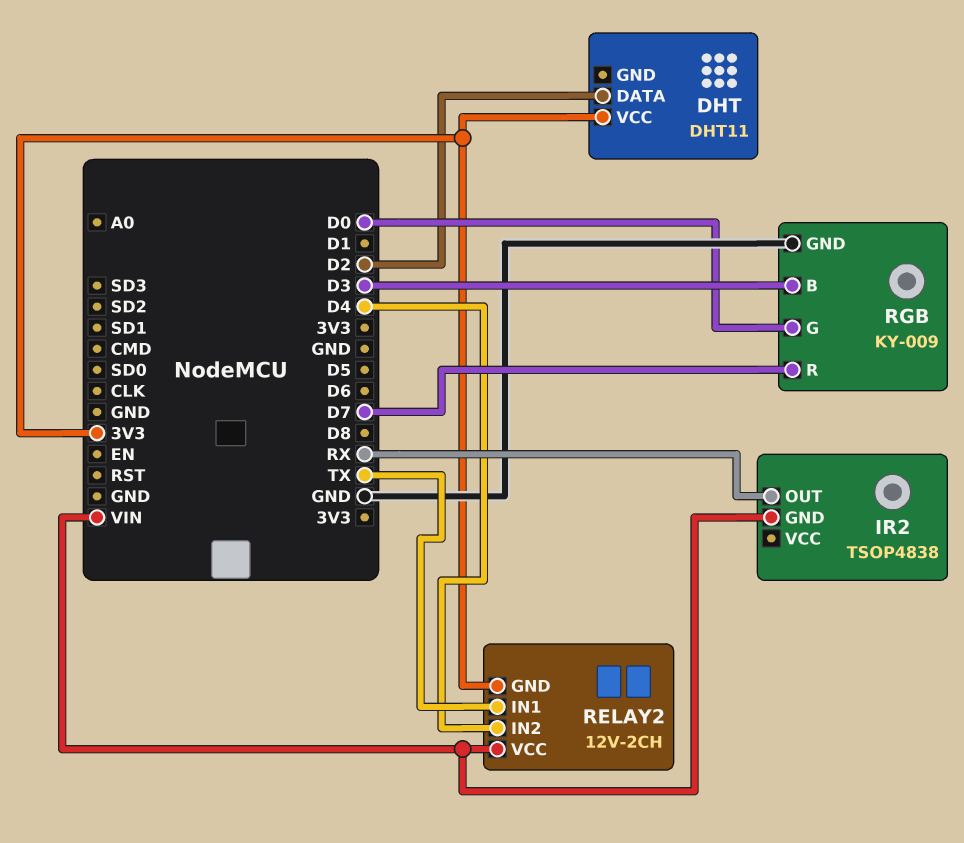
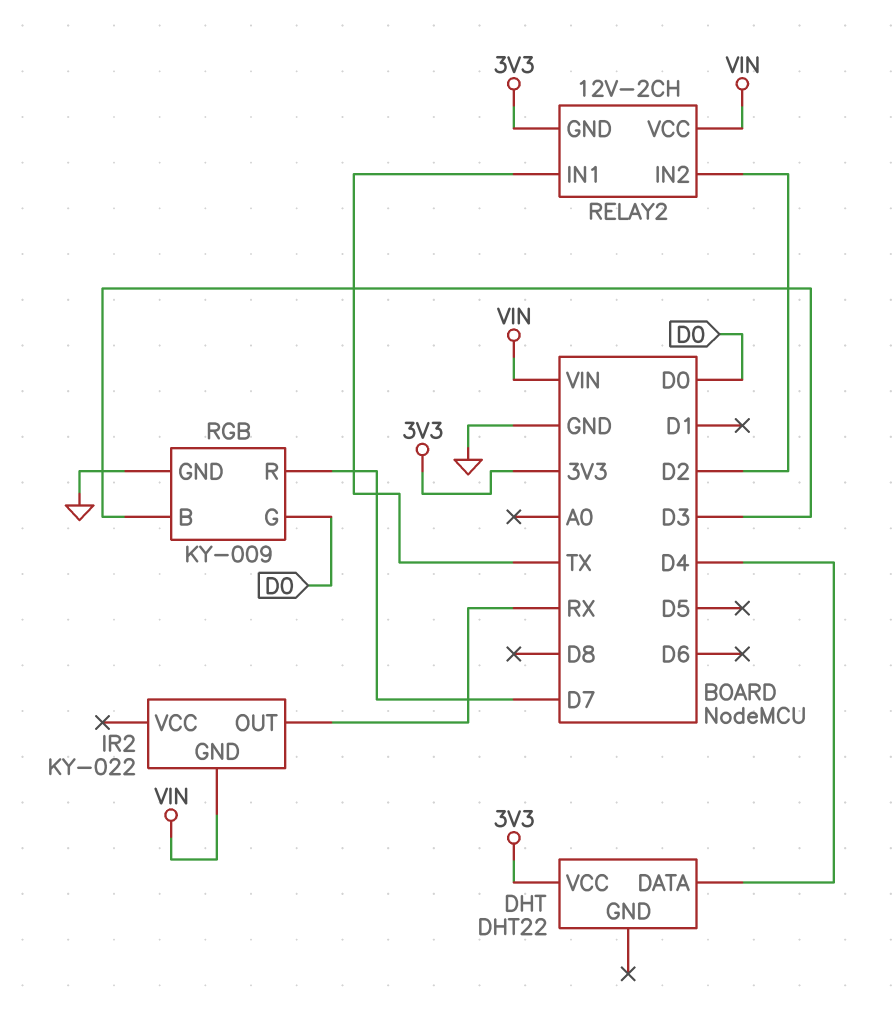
DHT: DHT11 -> DHT22
DHT pin DATA: D2 -> D4
IR2: TSOP4838 -> KY-022
RELAY2 pin IN2: D4 -> D2

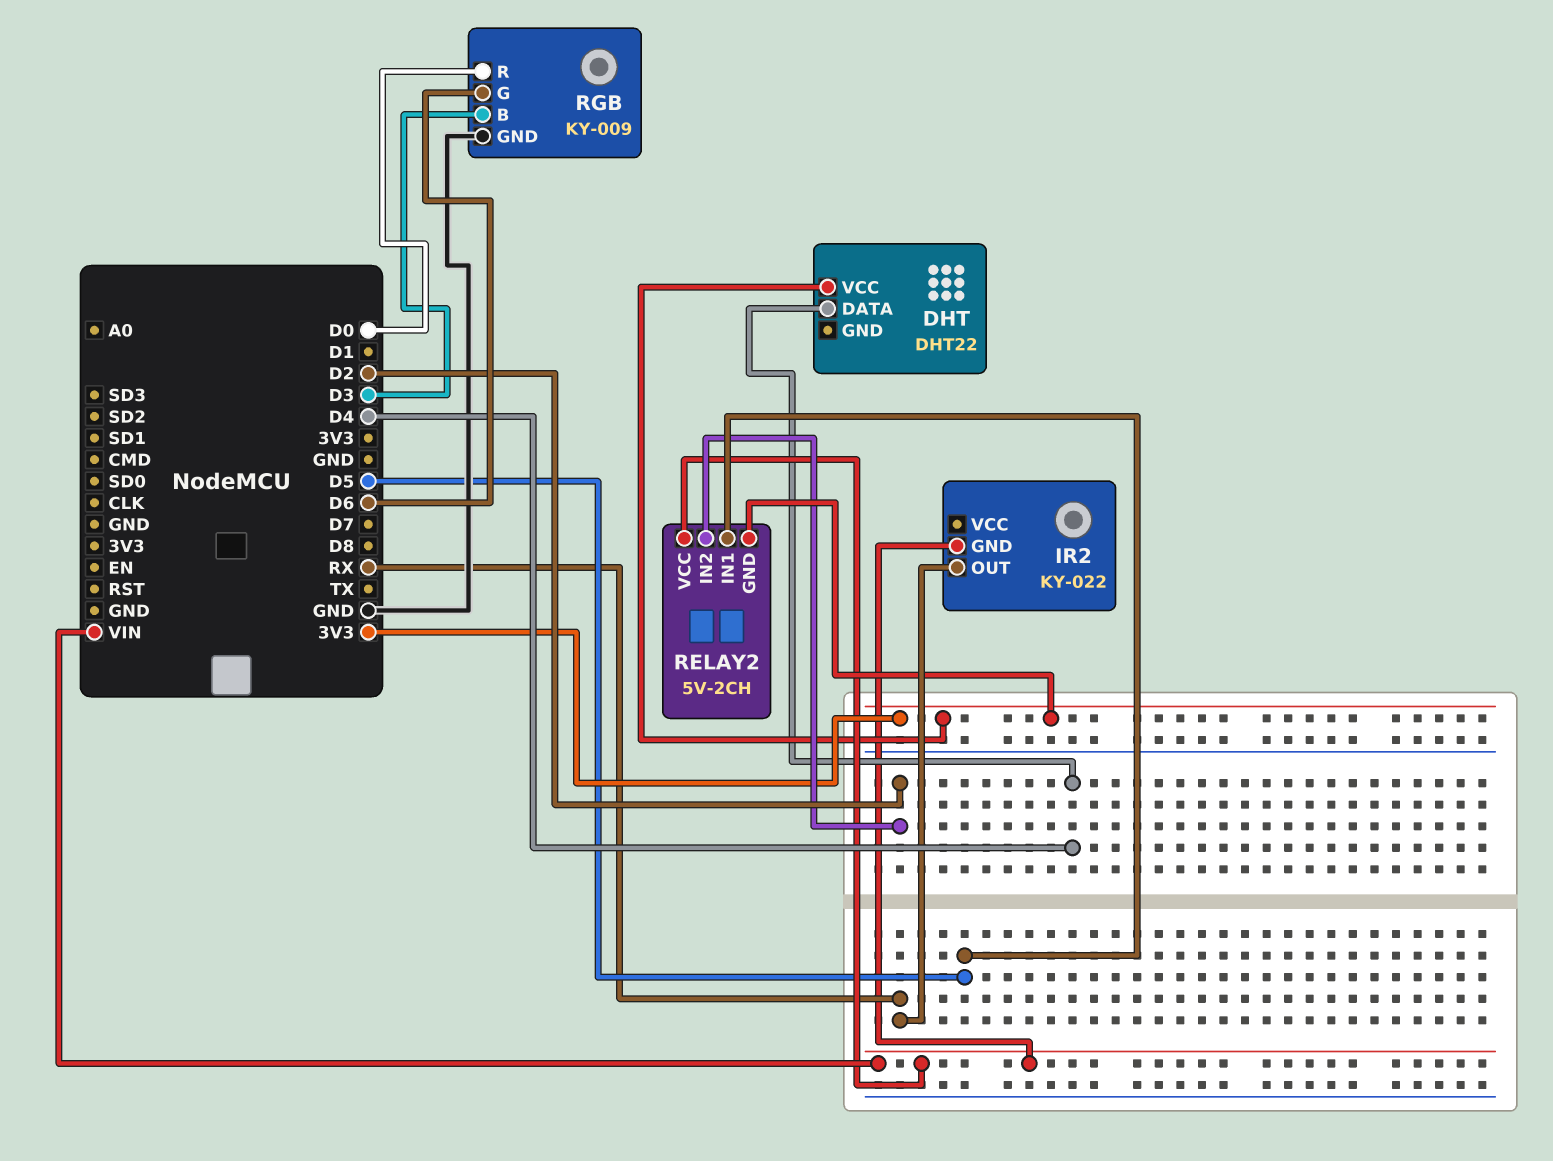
RELAY2: 12V-2CH -> 5V-2CH
RELAY2 pin IN1: TX -> D5
RGB pin G: D0 -> D6
RGB pin R: D7 -> D0

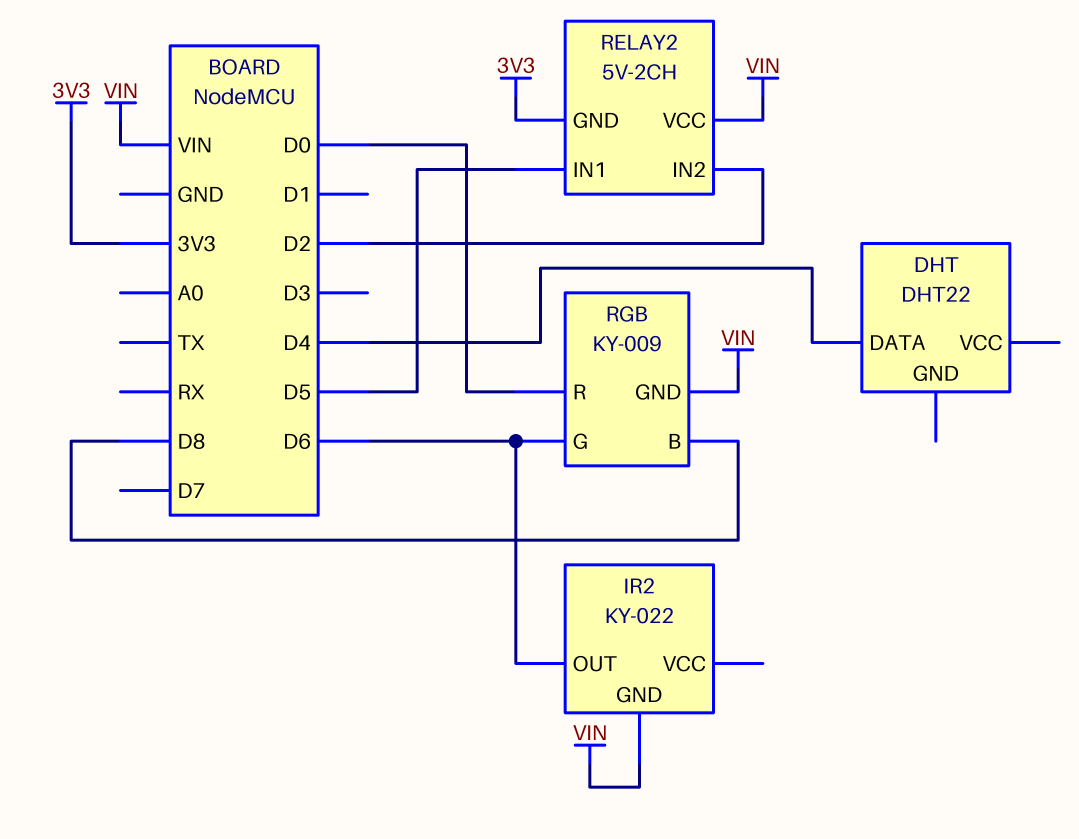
DHT pin VCC: 3V3 -> none
IR2 pin OUT: RX -> D6
RGB pin B: D3 -> D8
RGB pin GND: GND -> VIN

